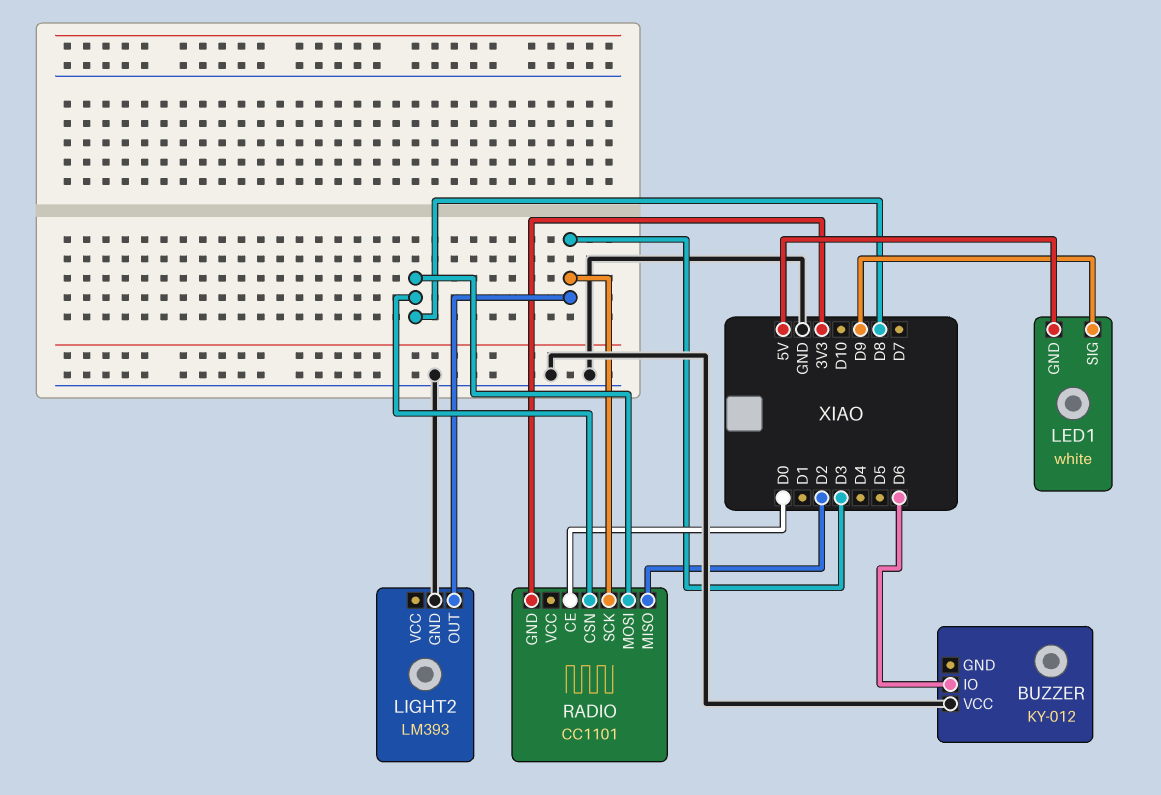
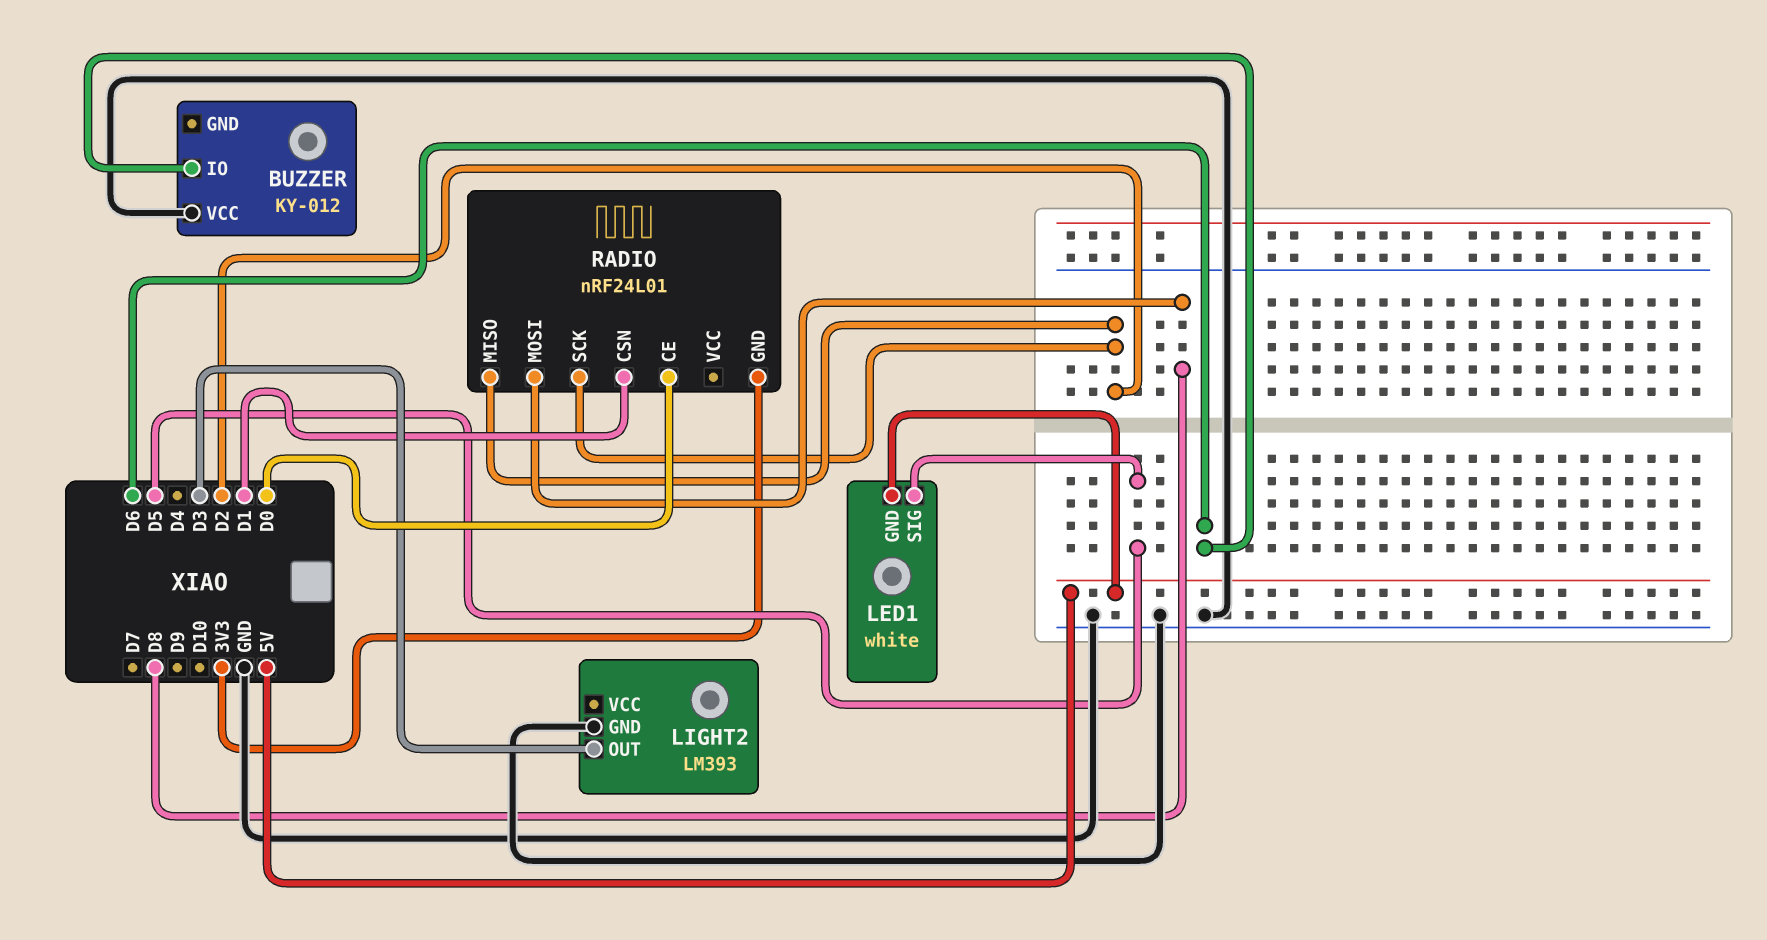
LED1 pin SIG: D9 -> D5
RADIO: CC1101 -> nRF24L01
RADIO pin CSN: D8 -> D1
RADIO pin SCK: D3 -> D2

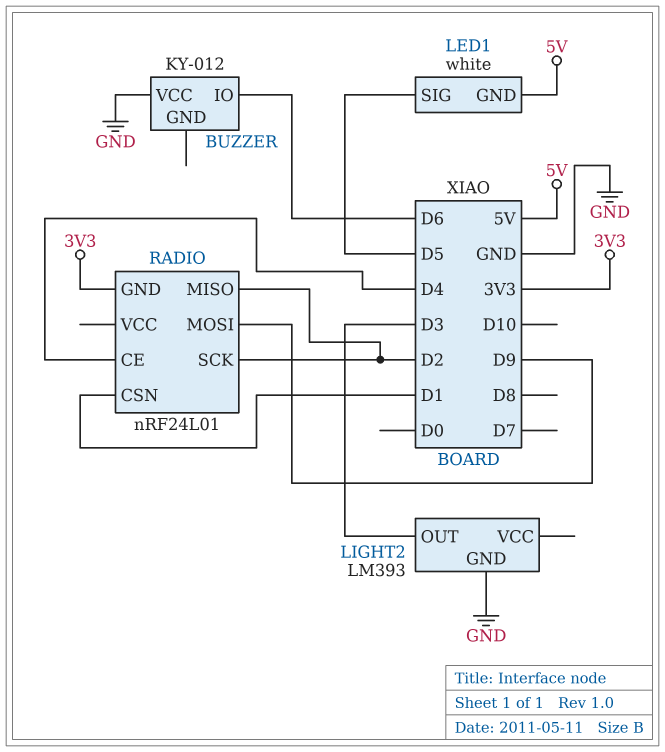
RADIO pin CE: D0 -> D4
RADIO pin MOSI: D8 -> D9

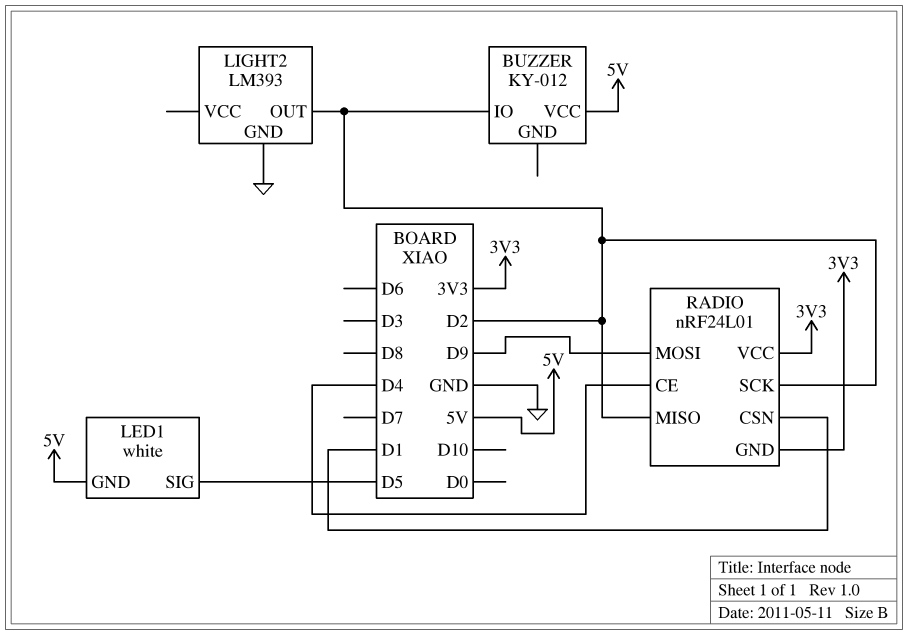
BUZZER pin IO: D6 -> D2
BUZZER pin VCC: GND -> 5V
LIGHT2 pin OUT: D3 -> D2
RADIO pin VCC: none -> 3V3

